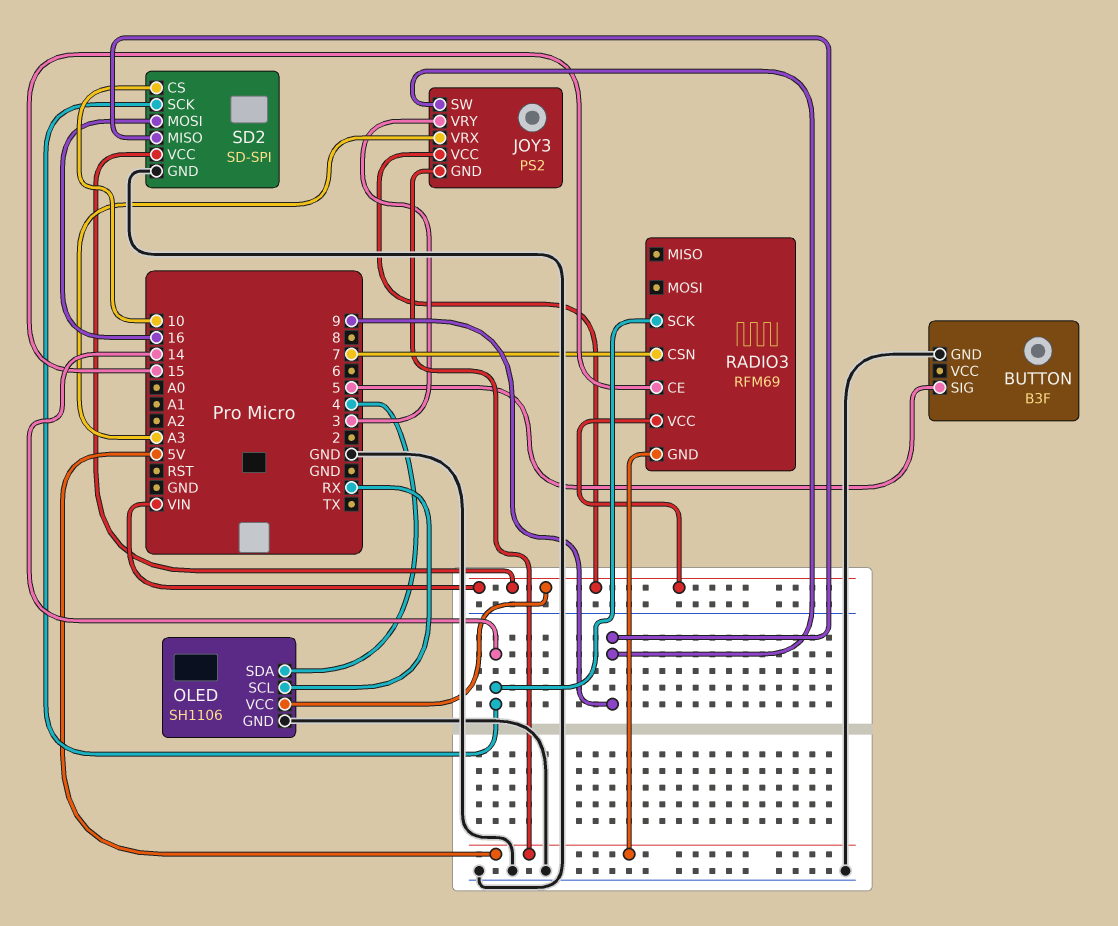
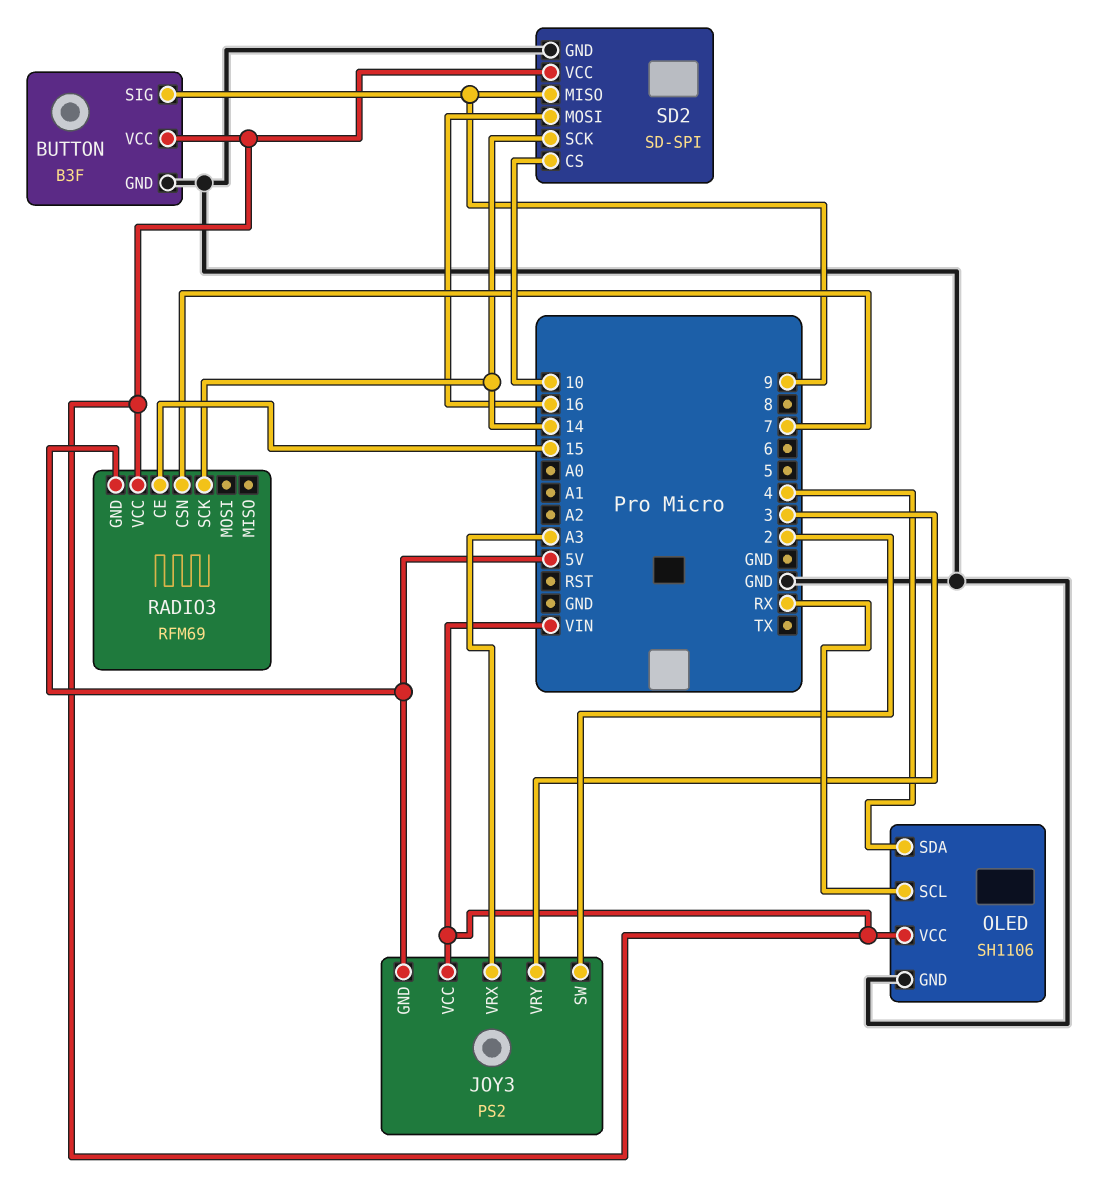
BUTTON pin SIG: 5 -> 9
BUTTON pin VCC: none -> VIN
JOY3 pin SW: 9 -> 2

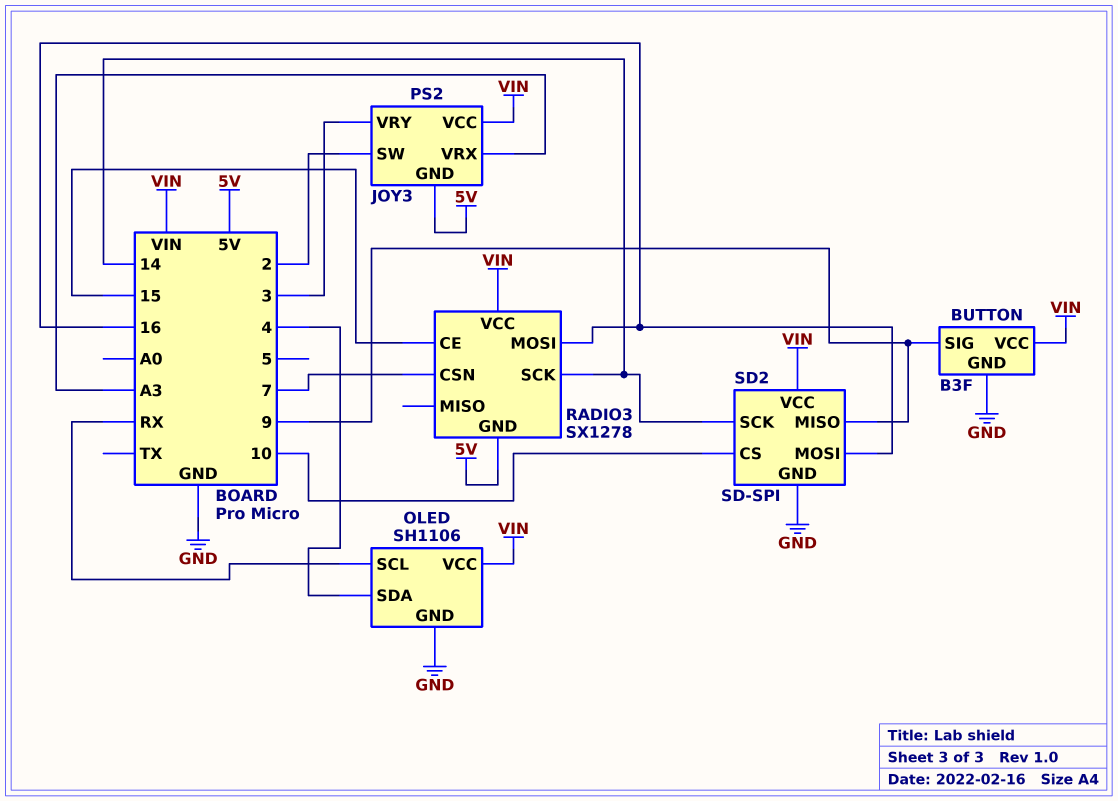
RADIO3: RFM69 -> SX1278
RADIO3 pin MOSI: none -> 16

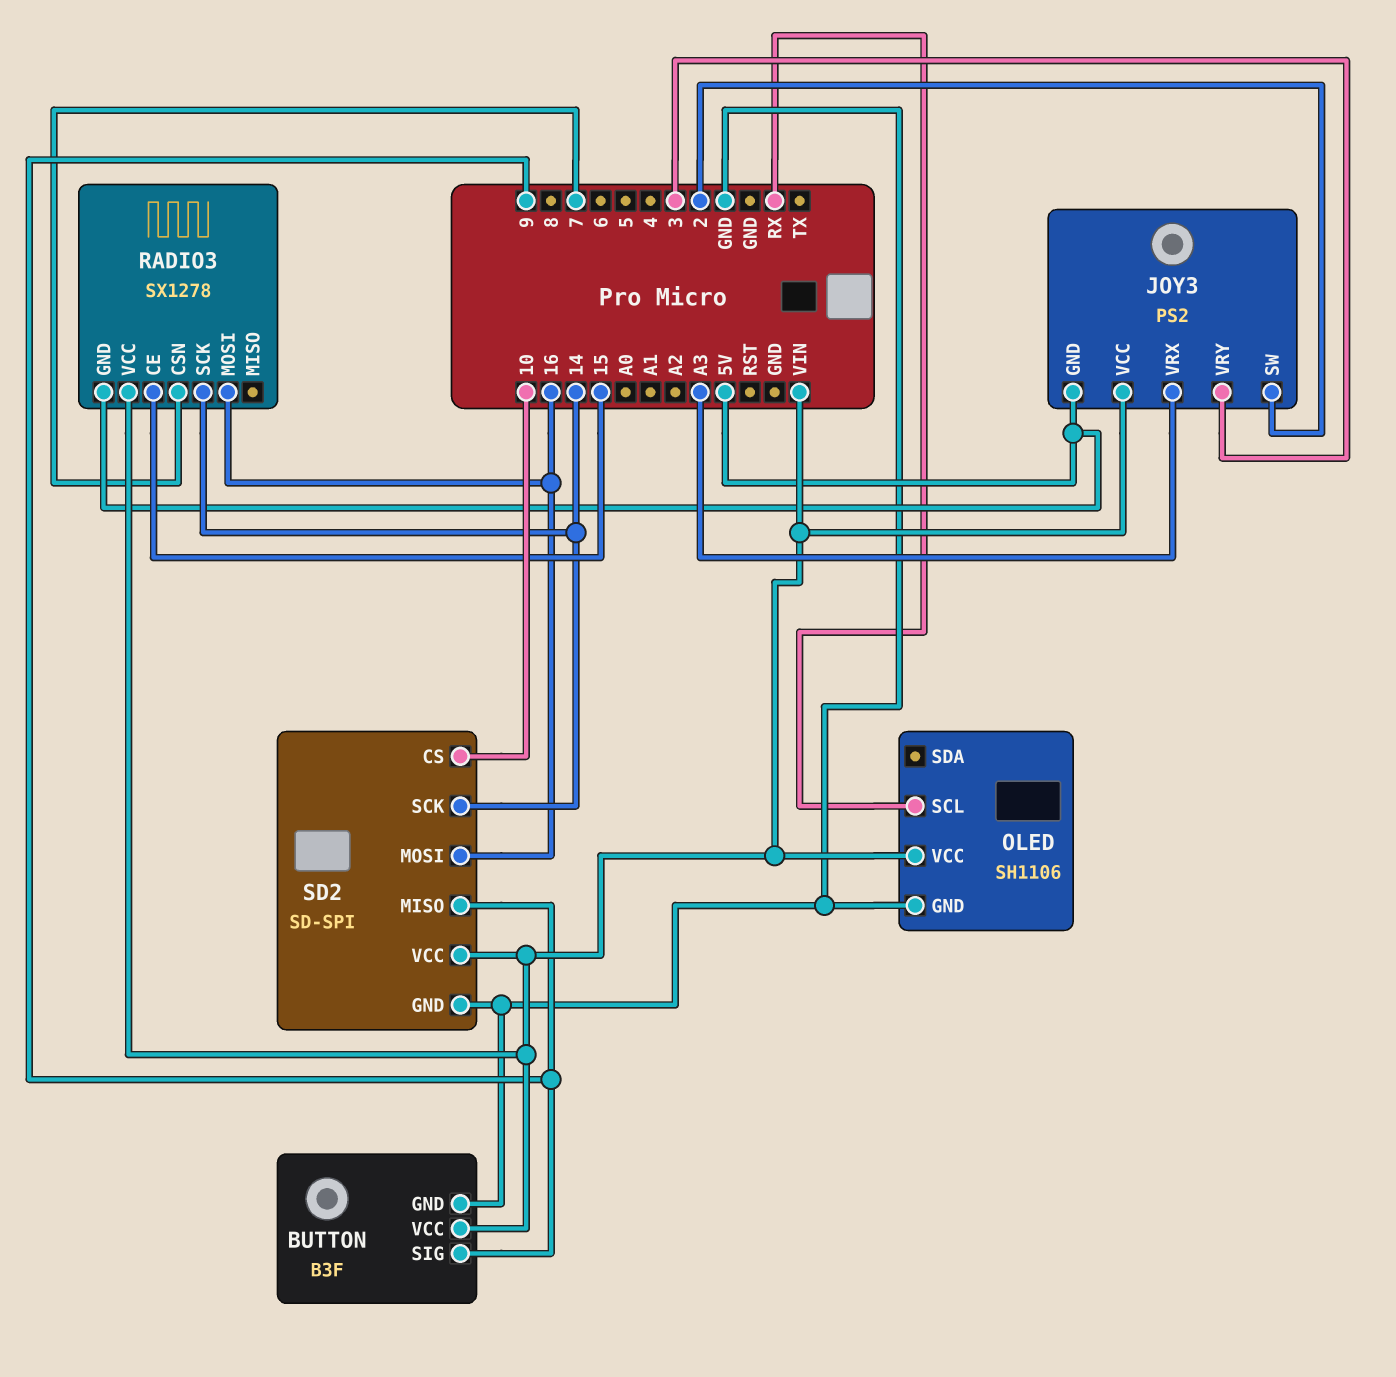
OLED pin SDA: 4 -> none

